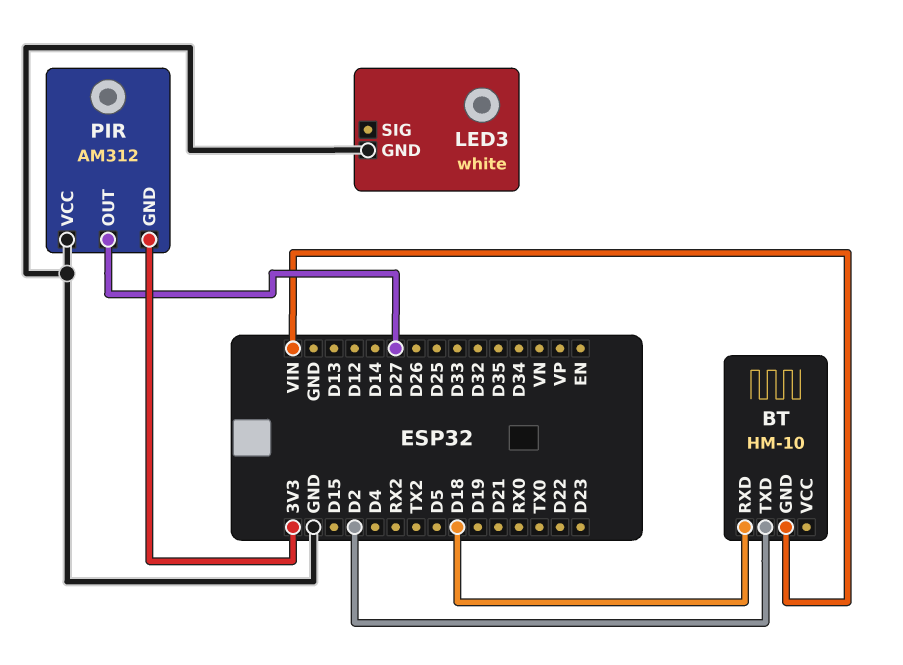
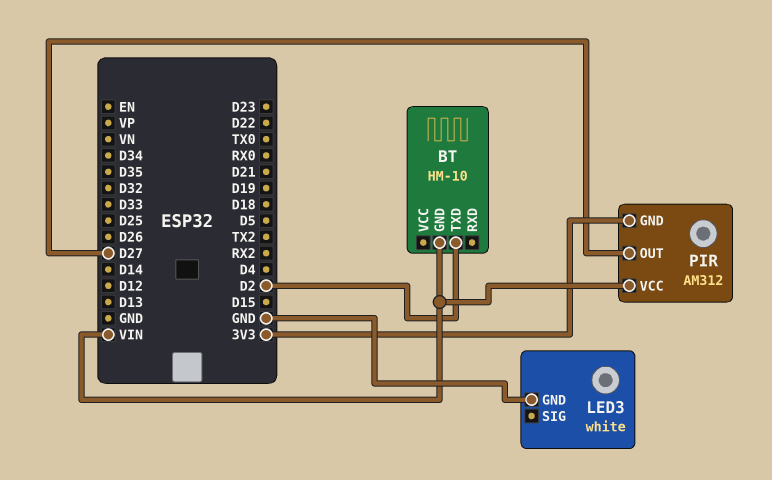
BT pin RXD: D18 -> none
PIR pin VCC: GND -> VIN

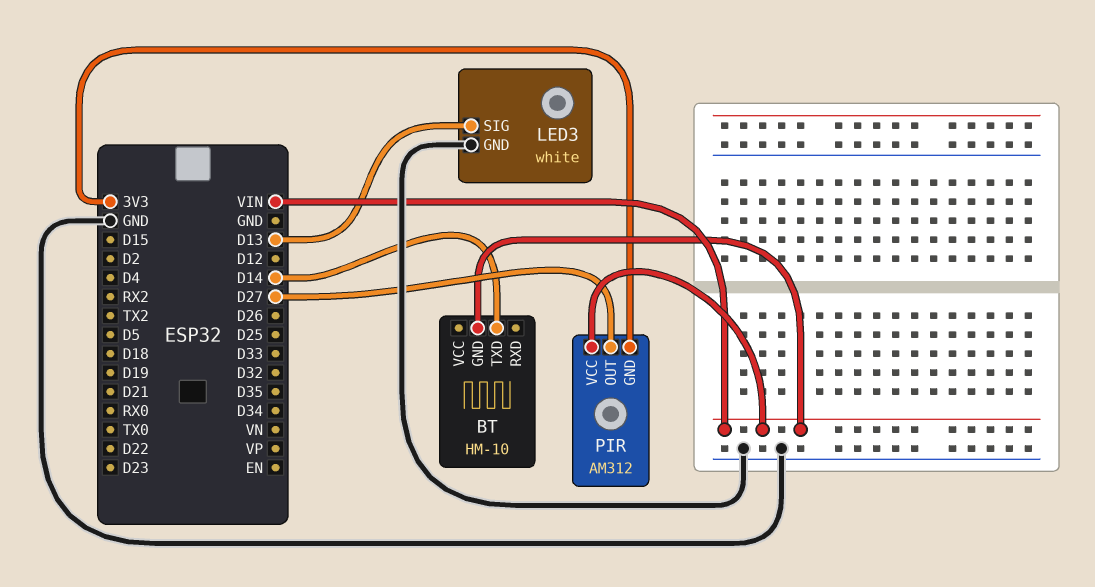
BT pin TXD: D2 -> D14
LED3 pin SIG: none -> D13

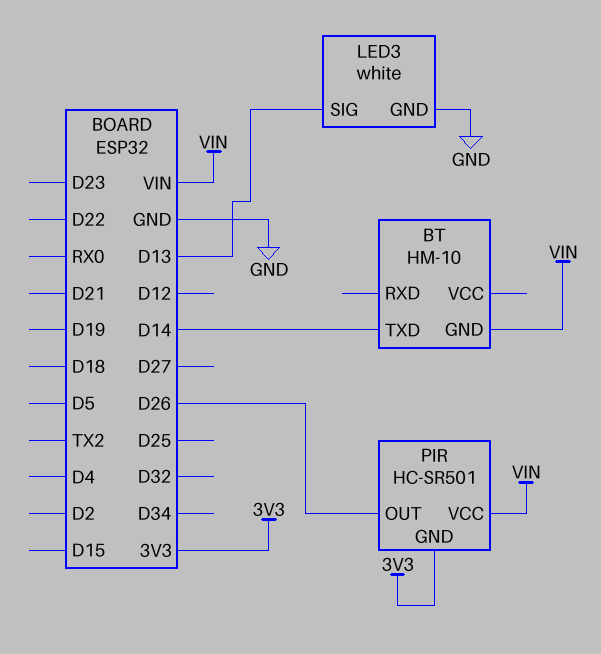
PIR: AM312 -> HC-SR501
PIR pin OUT: D27 -> D26

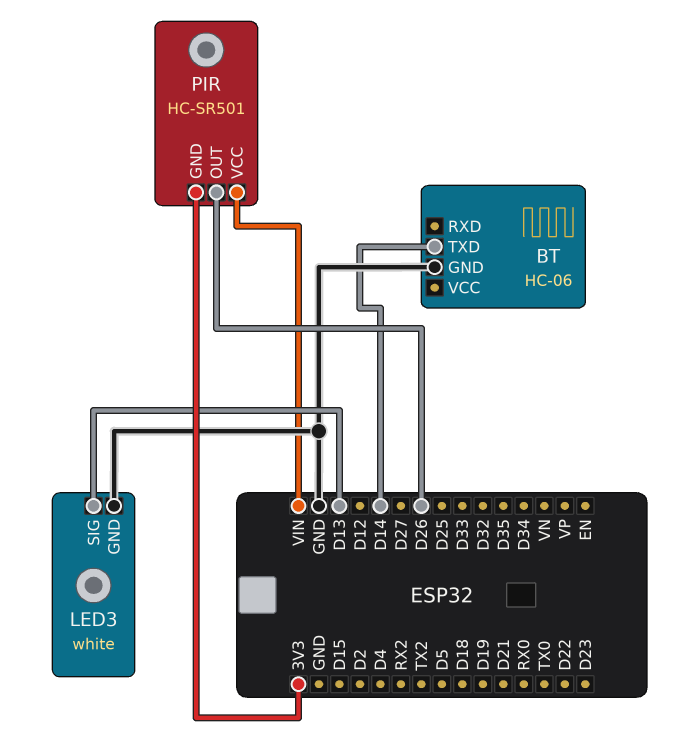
BT: HM-10 -> HC-06
BT pin GND: VIN -> GND

